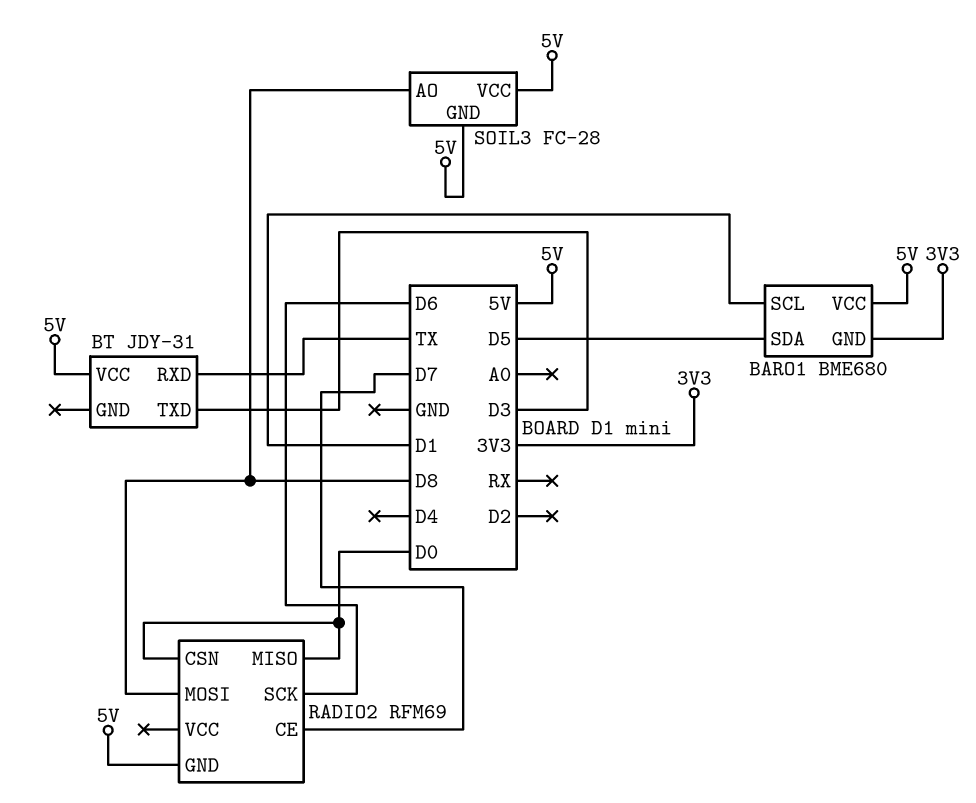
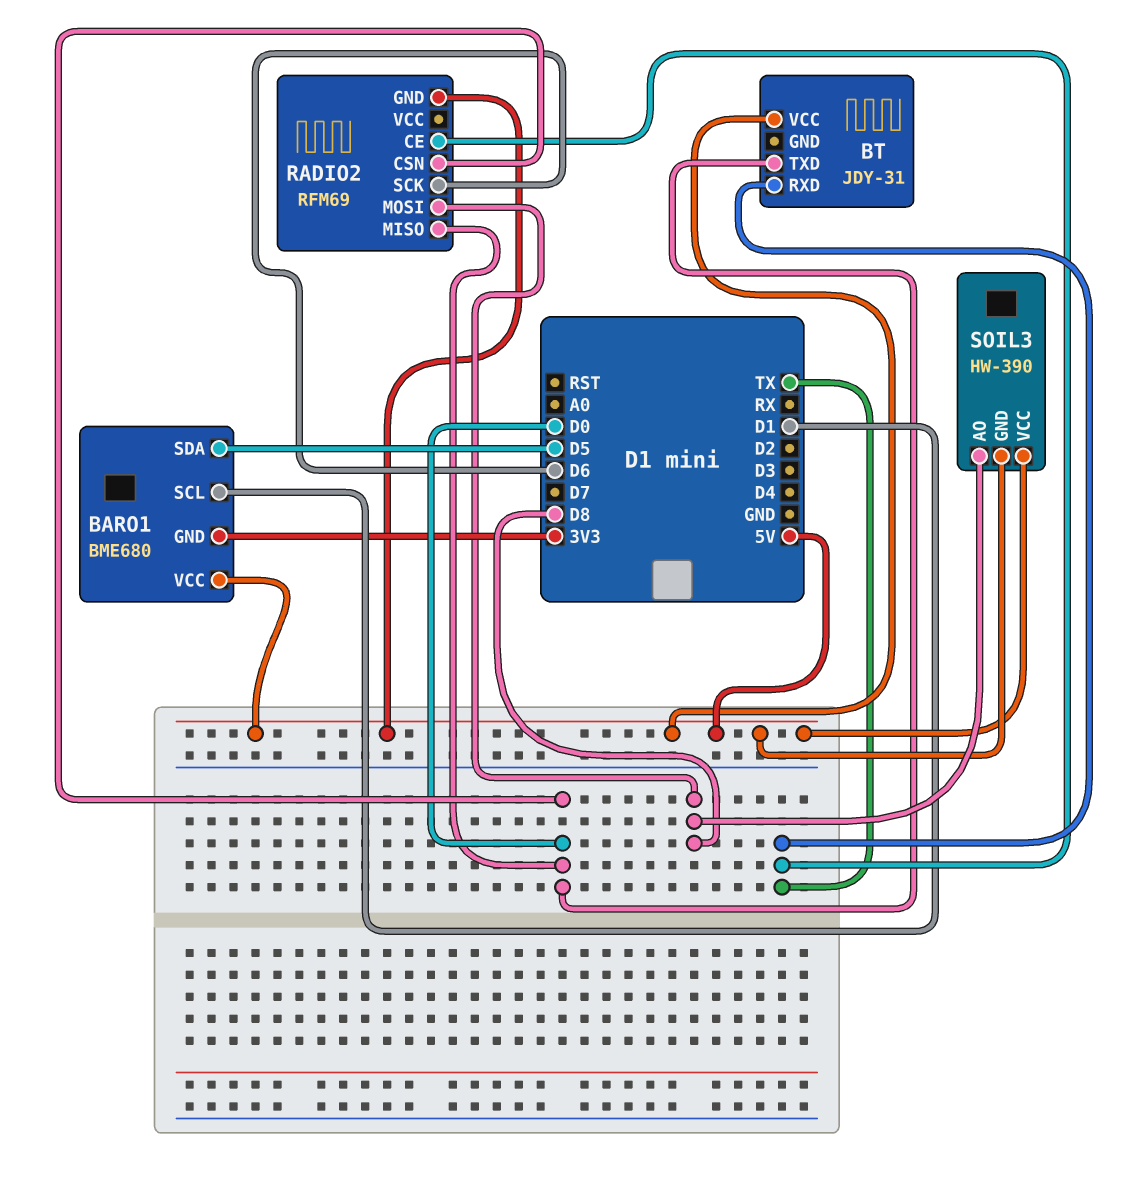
BT pin TXD: D3 -> D0
RADIO2 pin CE: D7 -> TX
SOIL3: FC-28 -> HW-390

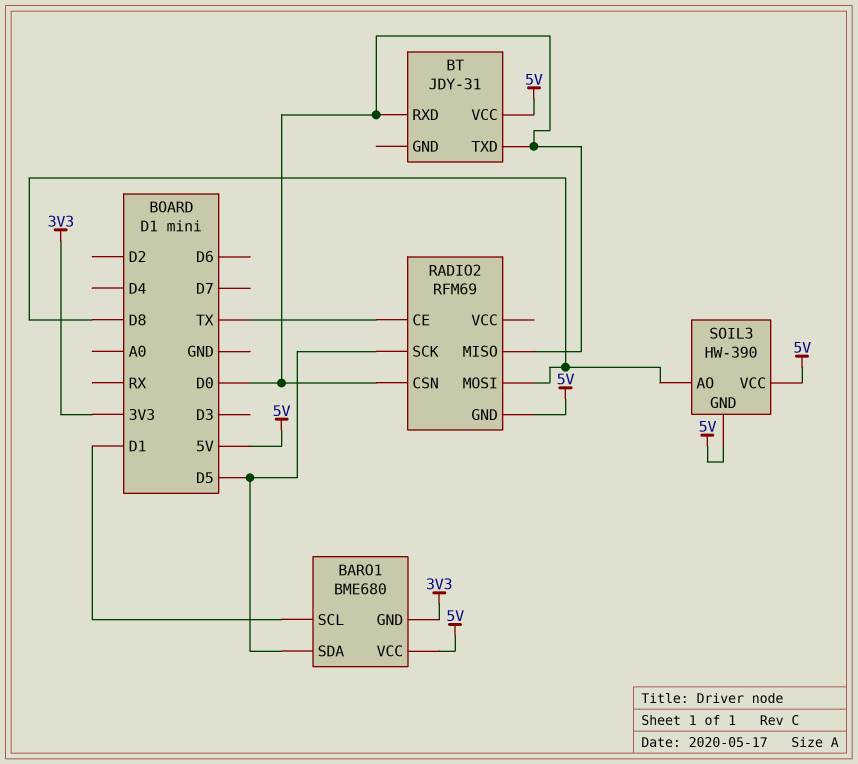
BT pin RXD: TX -> D0
RADIO2 pin SCK: D6 -> D5

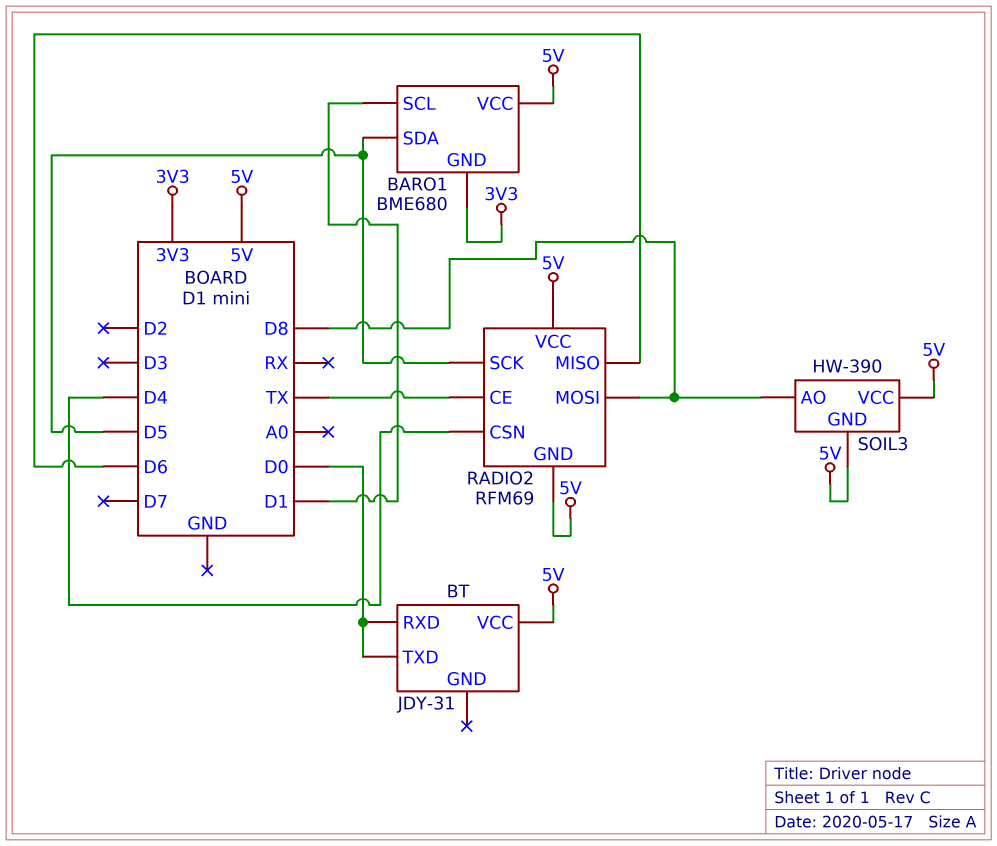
RADIO2 pin CSN: D0 -> D4
RADIO2 pin MISO: D0 -> D6
RADIO2 pin VCC: none -> 5V

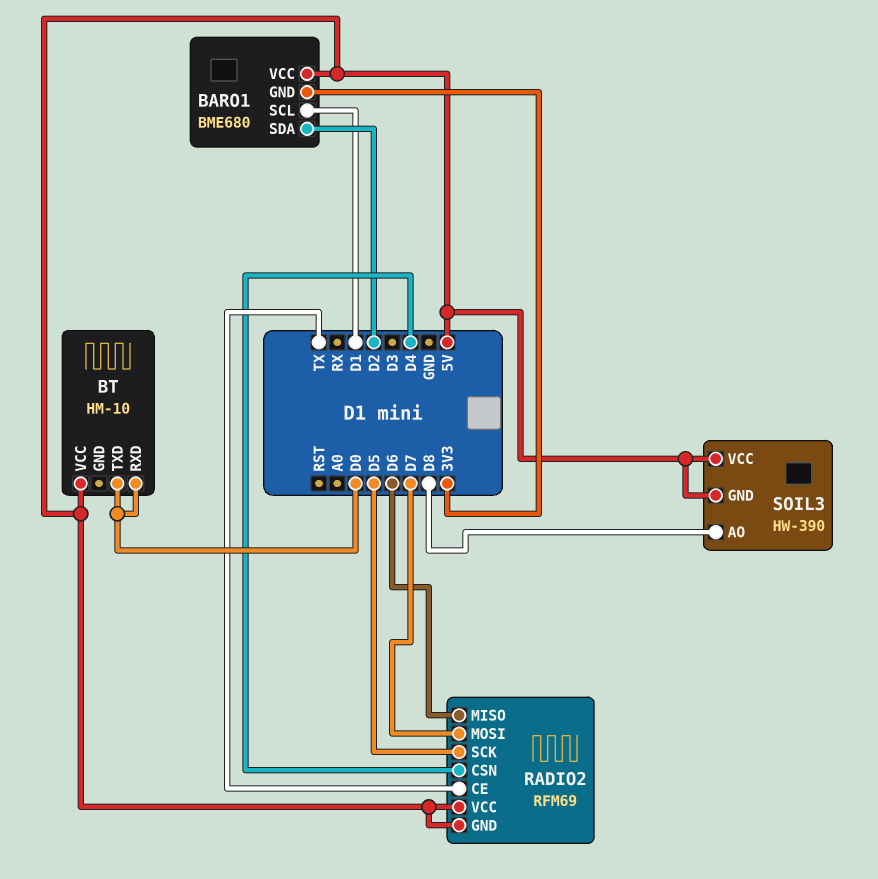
BARO1 pin SDA: D5 -> D2
BT: JDY-31 -> HM-10
RADIO2 pin MOSI: D8 -> D7

